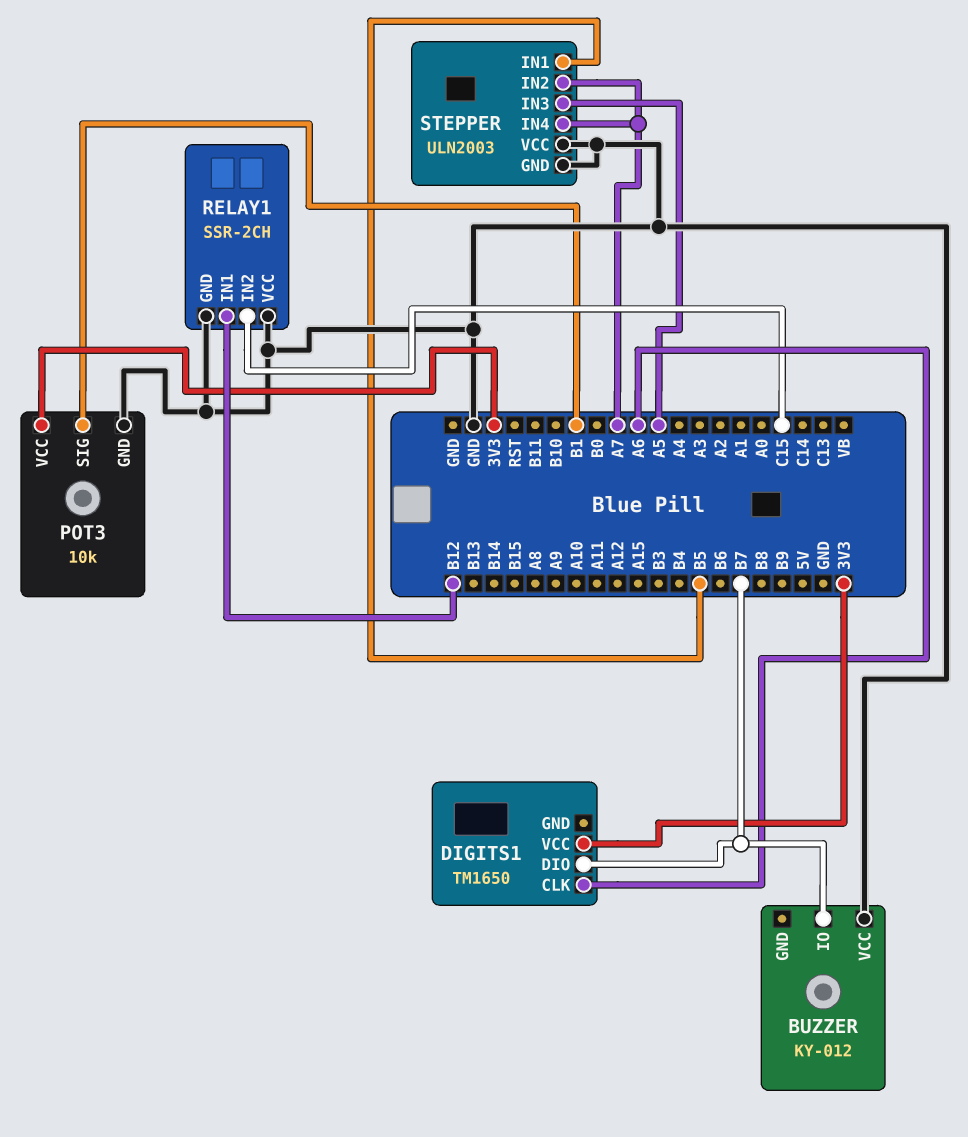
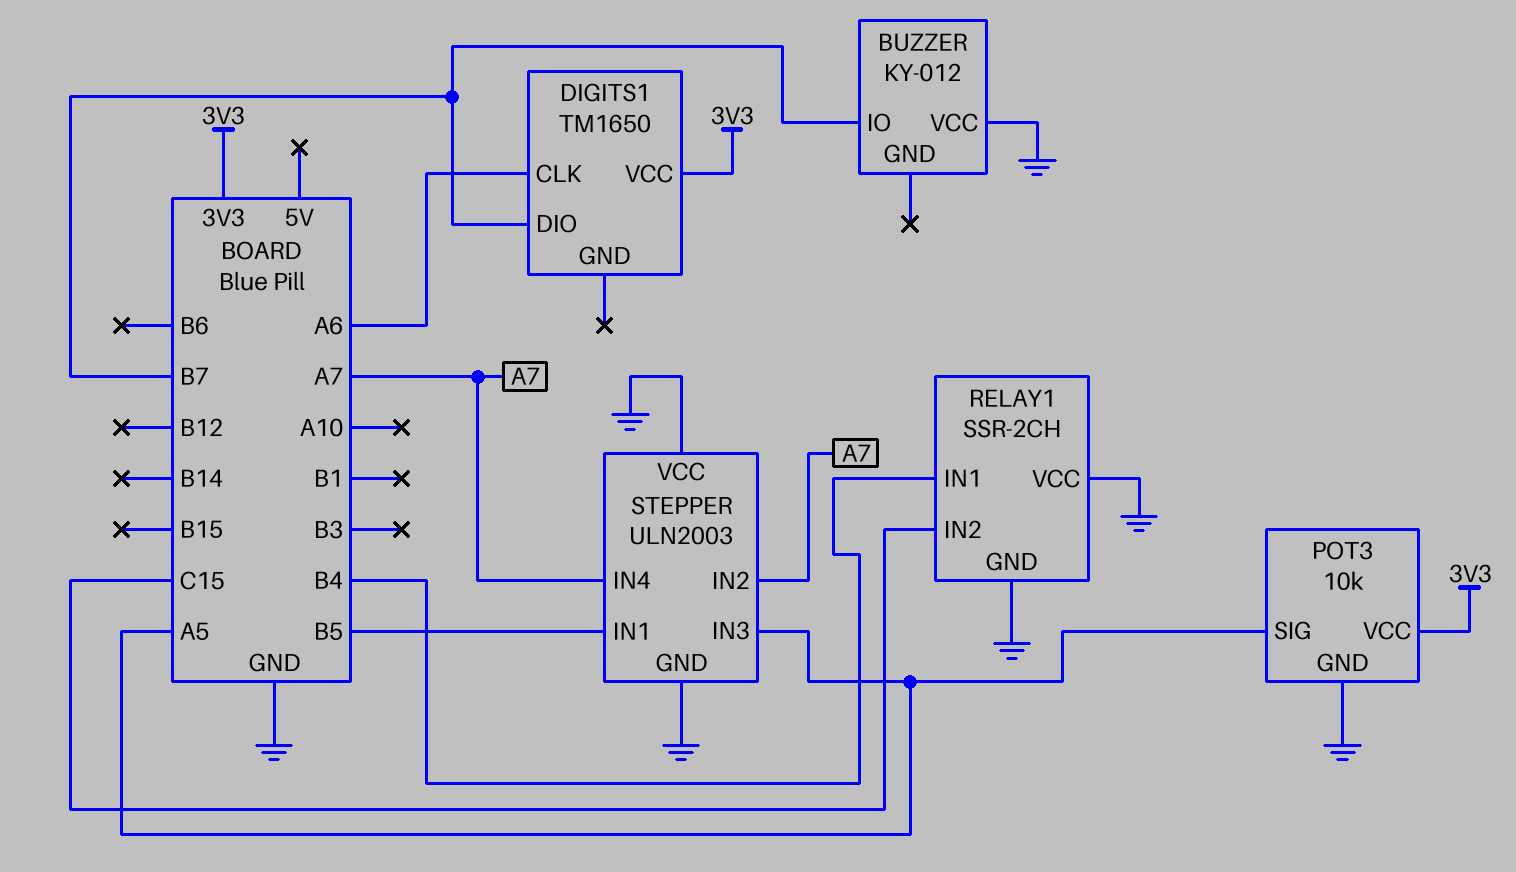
POT3 pin SIG: B1 -> A5
RELAY1 pin IN1: B12 -> B4

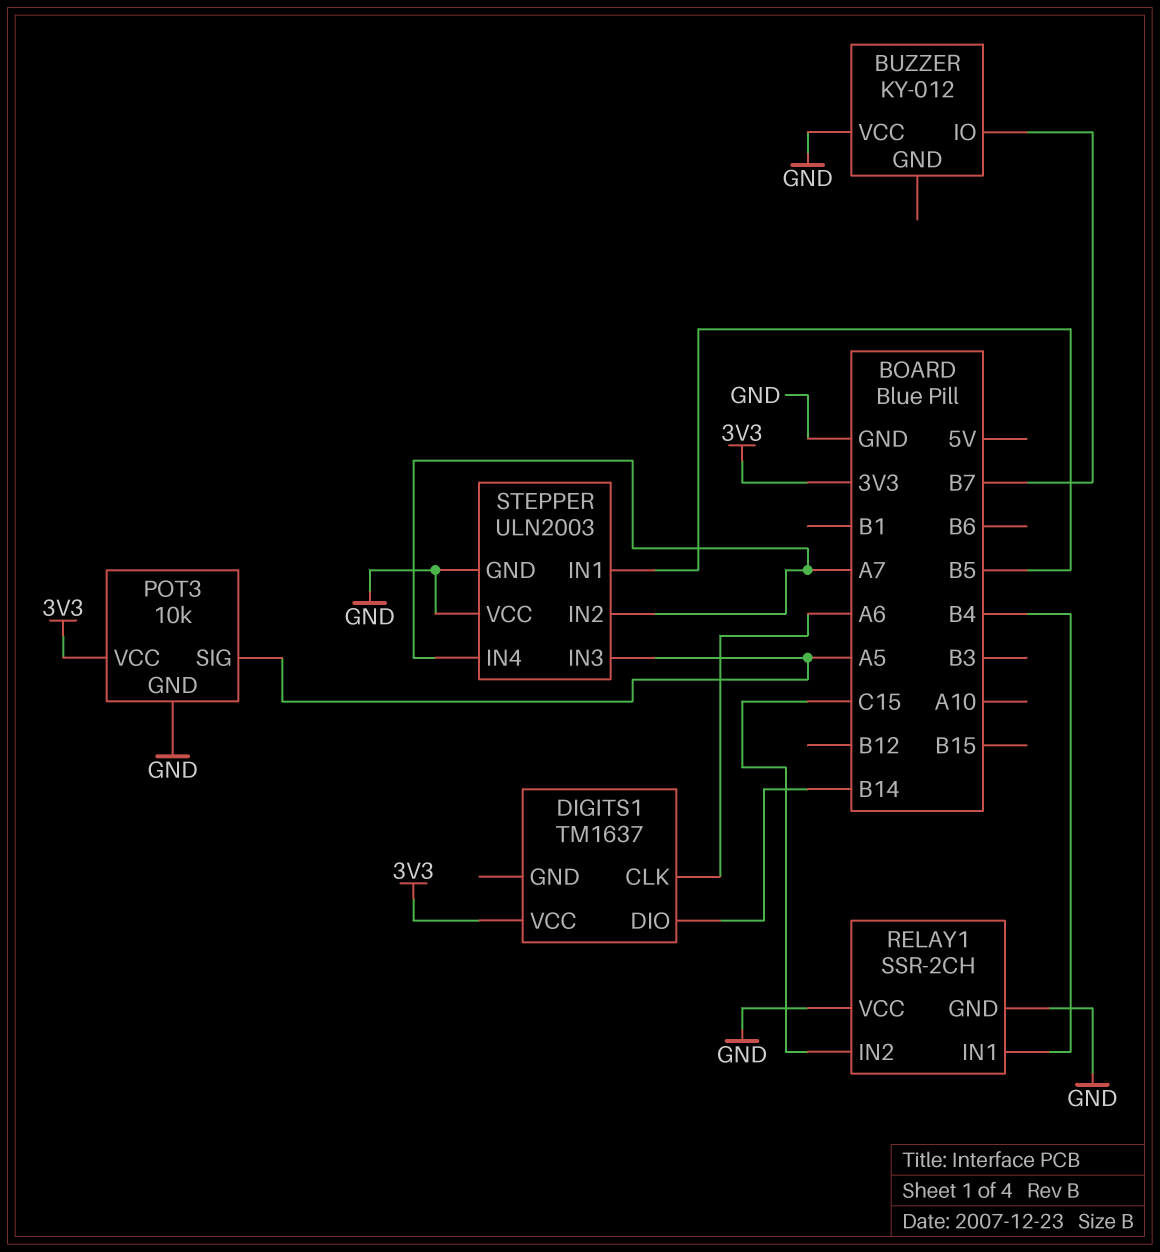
DIGITS1: TM1650 -> TM1637
DIGITS1 pin DIO: B7 -> B14

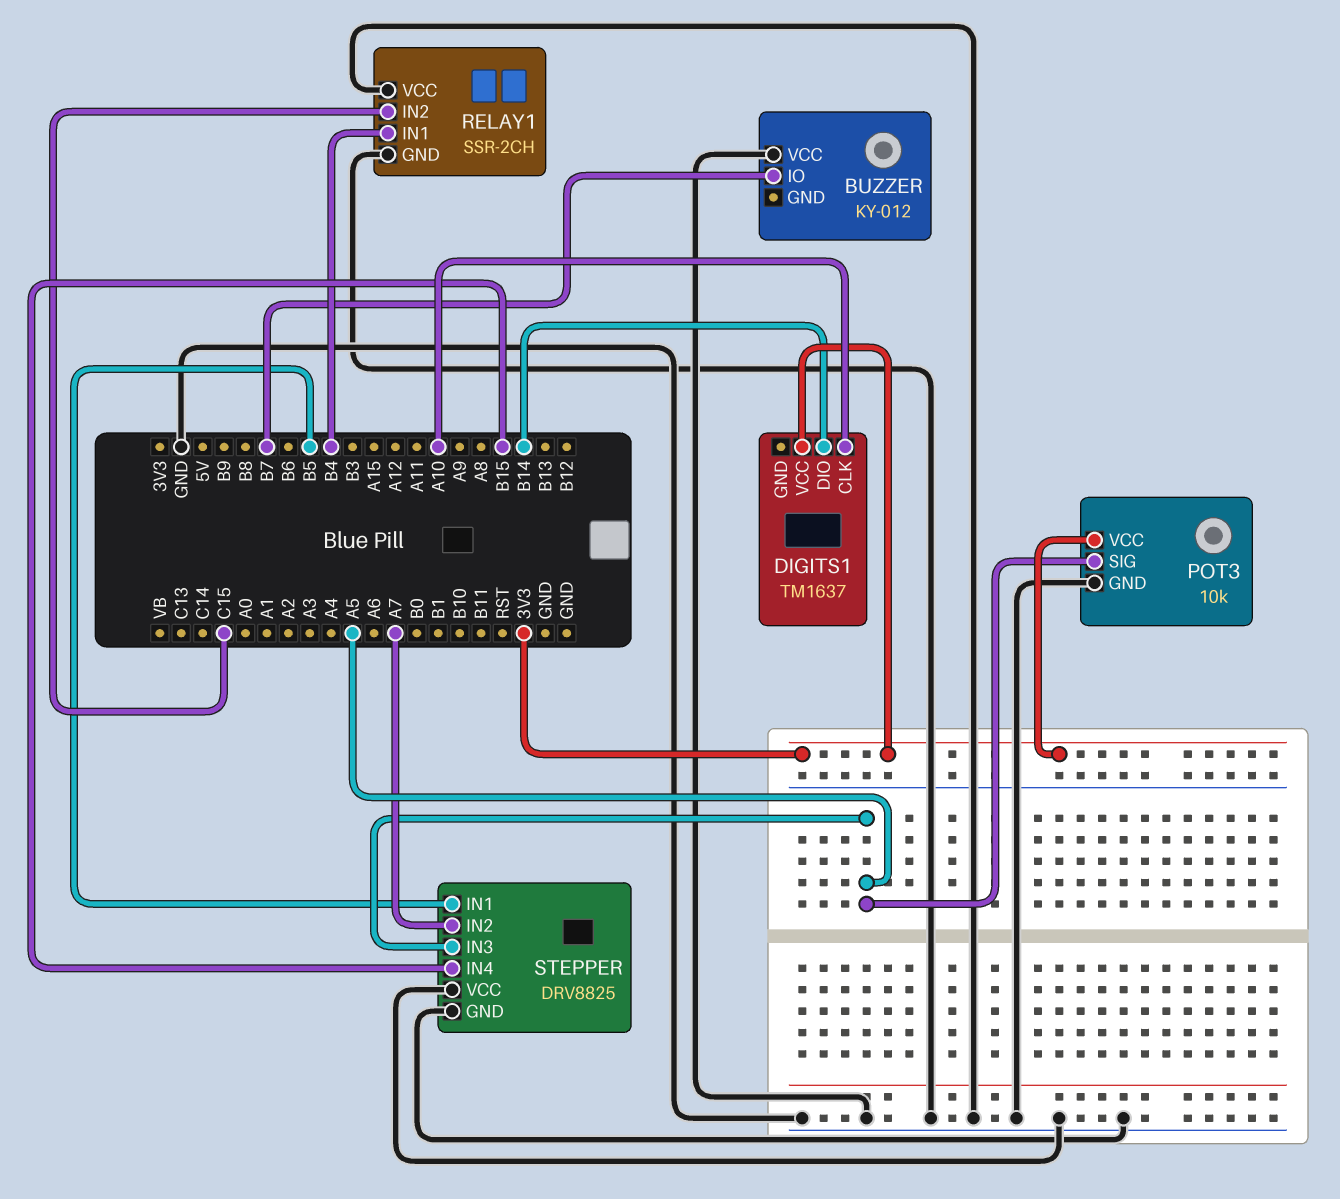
DIGITS1 pin CLK: A6 -> A10
STEPPER: ULN2003 -> DRV8825
STEPPER pin IN4: A7 -> B15

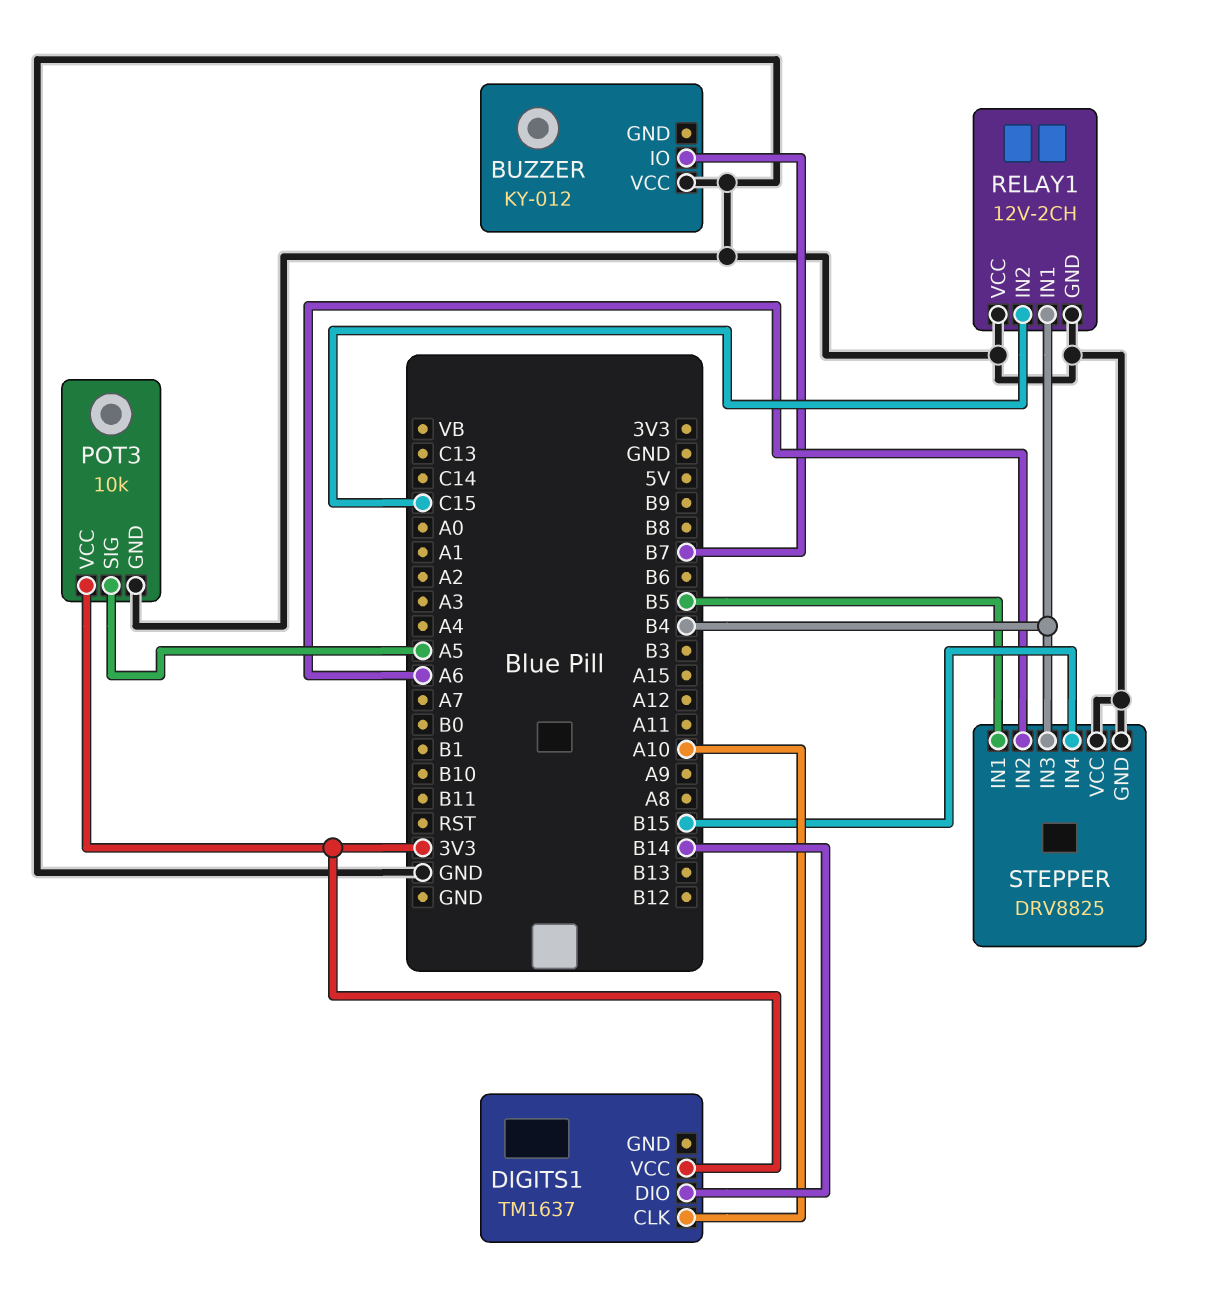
RELAY1: SSR-2CH -> 12V-2CH
STEPPER pin IN2: A7 -> A6
STEPPER pin IN3: A5 -> B4

